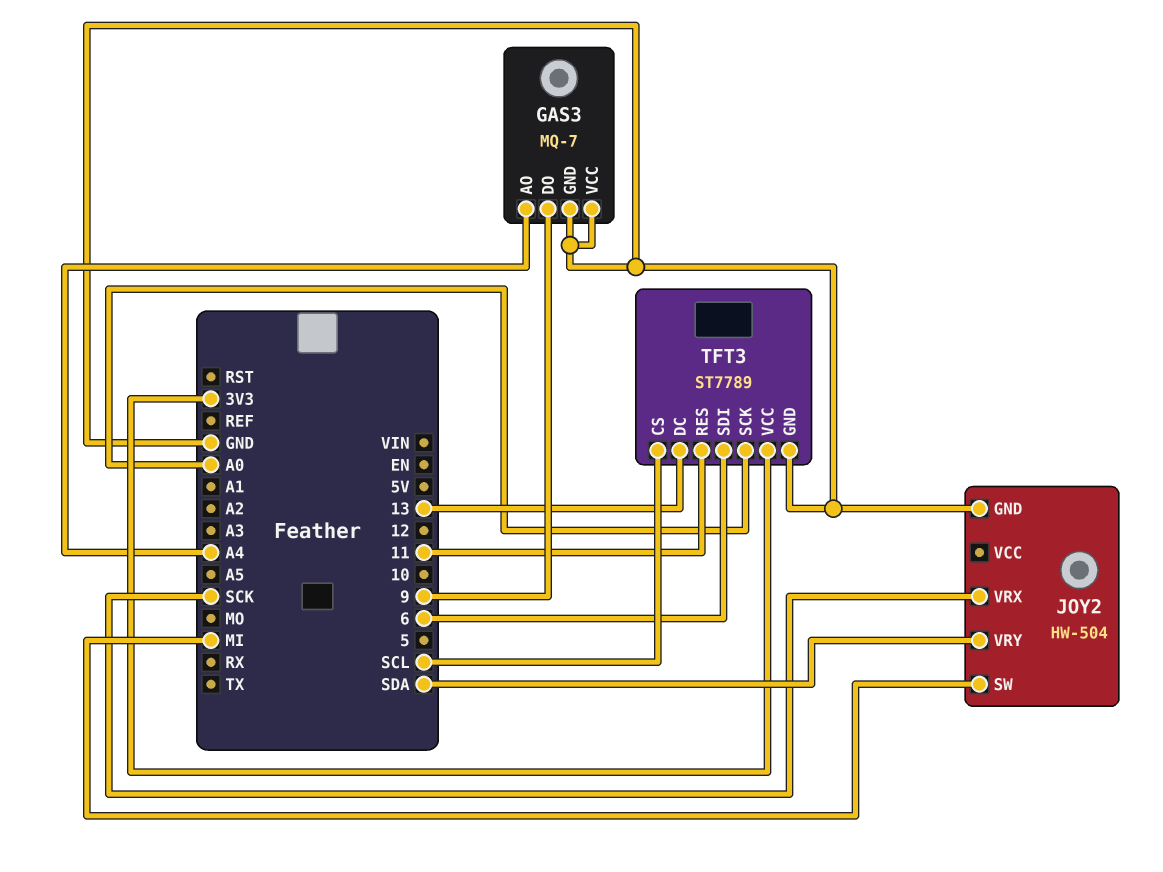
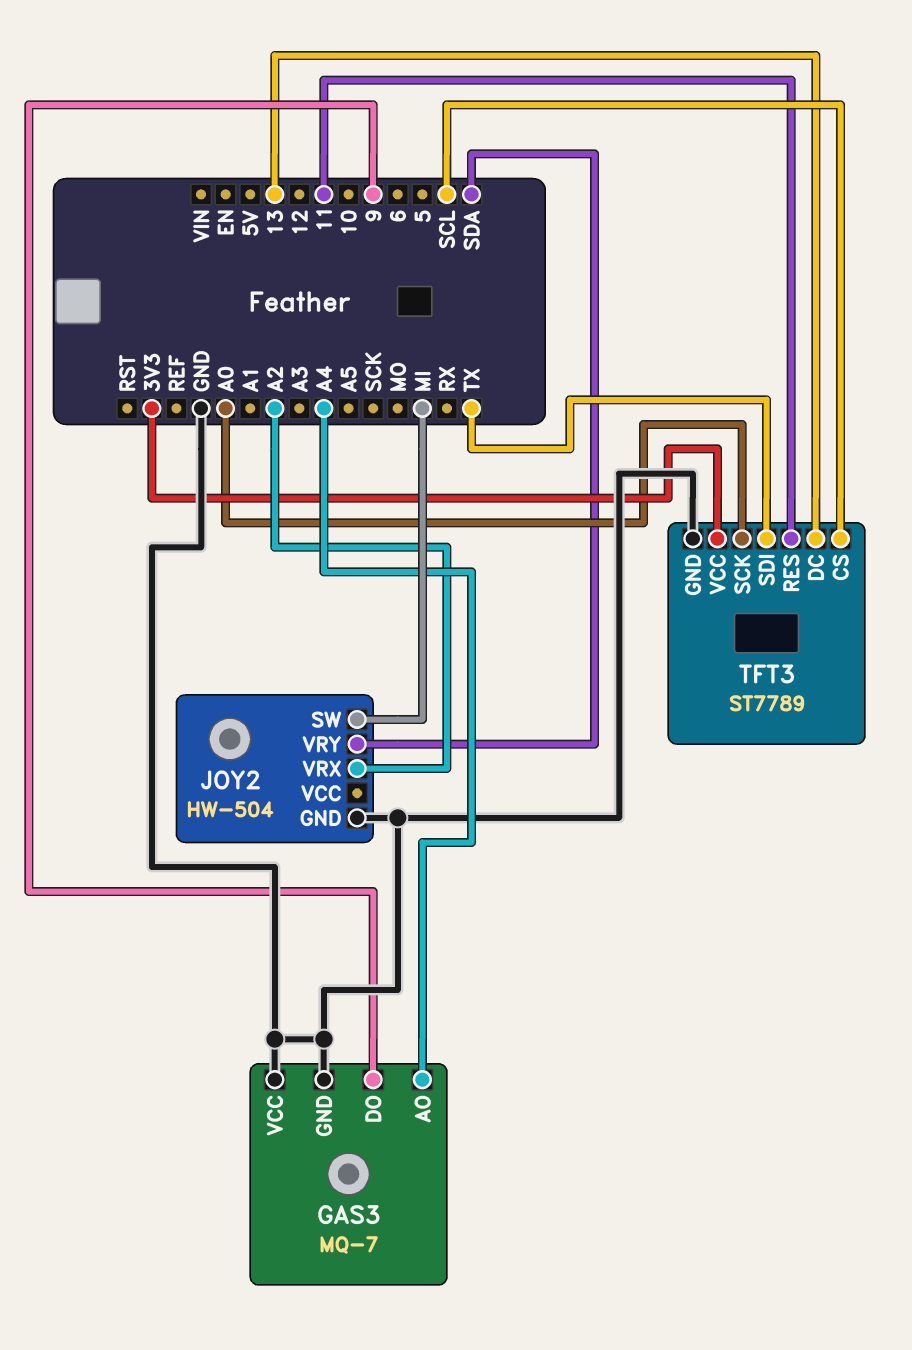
JOY2 pin VRX: SCK -> A2
TFT3 pin SDI: 6 -> TX

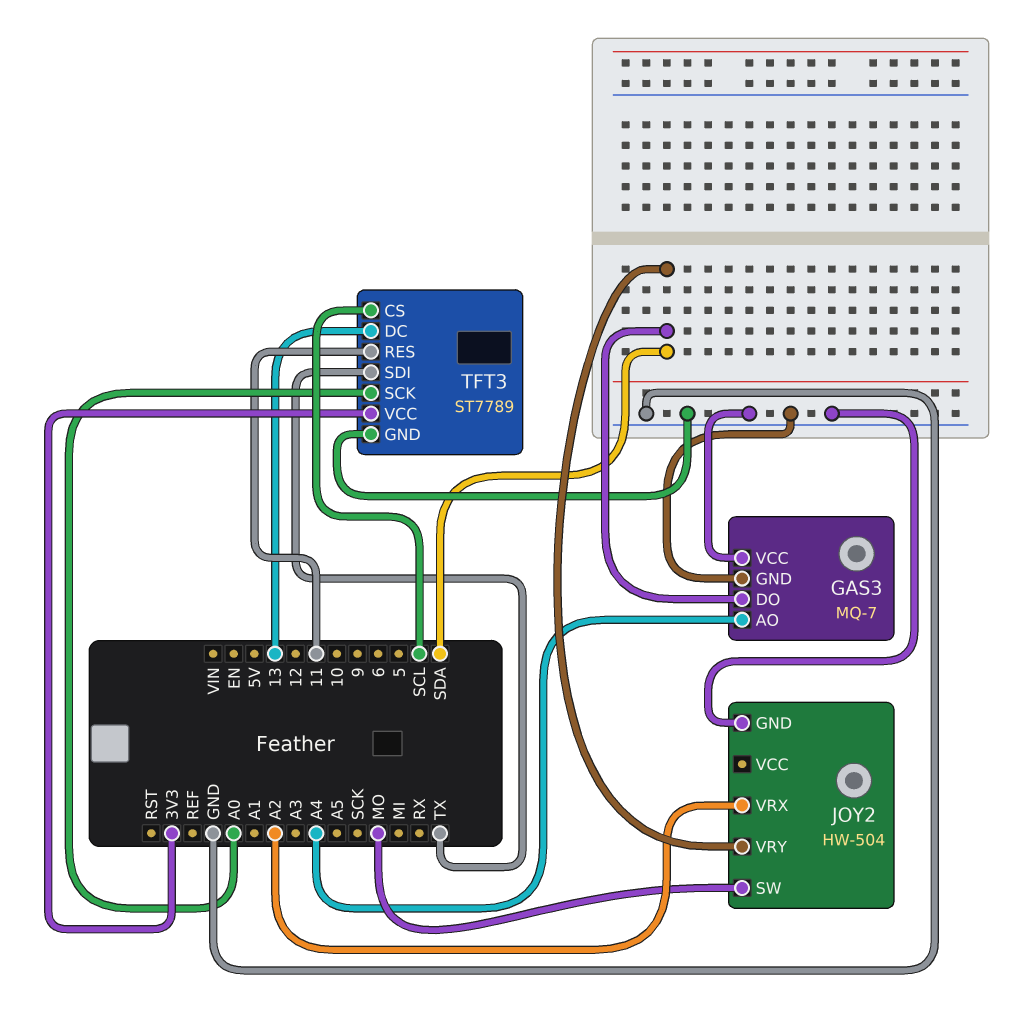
GAS3 pin DO: 9 -> SDA
JOY2 pin SW: MI -> MO

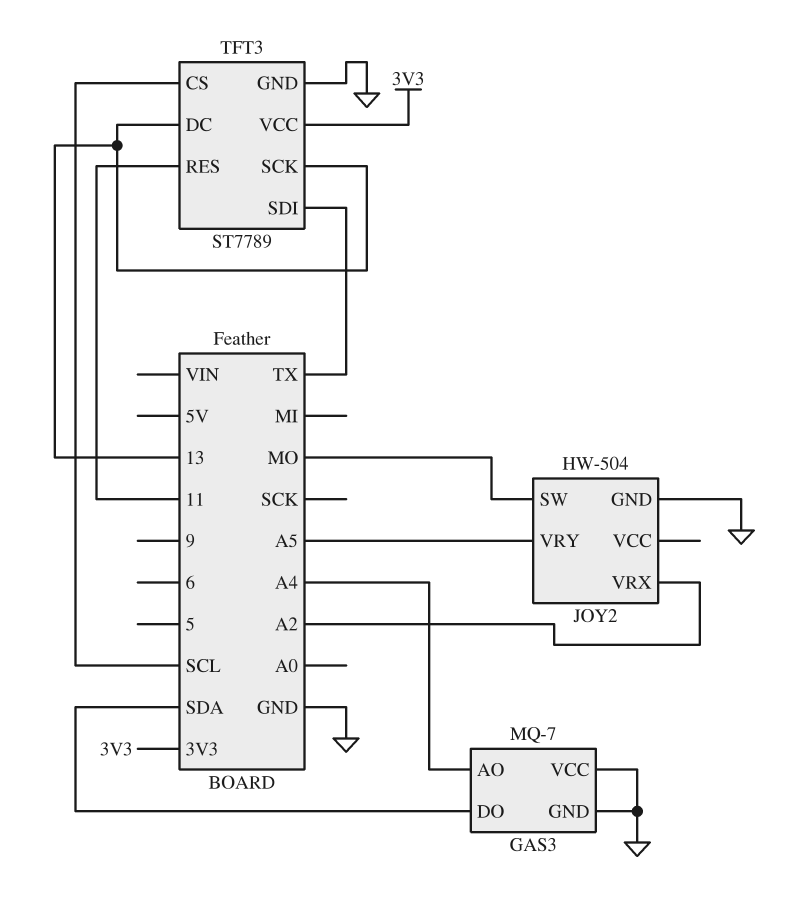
JOY2 pin VRY: SDA -> A5
TFT3 pin SCK: A0 -> 13

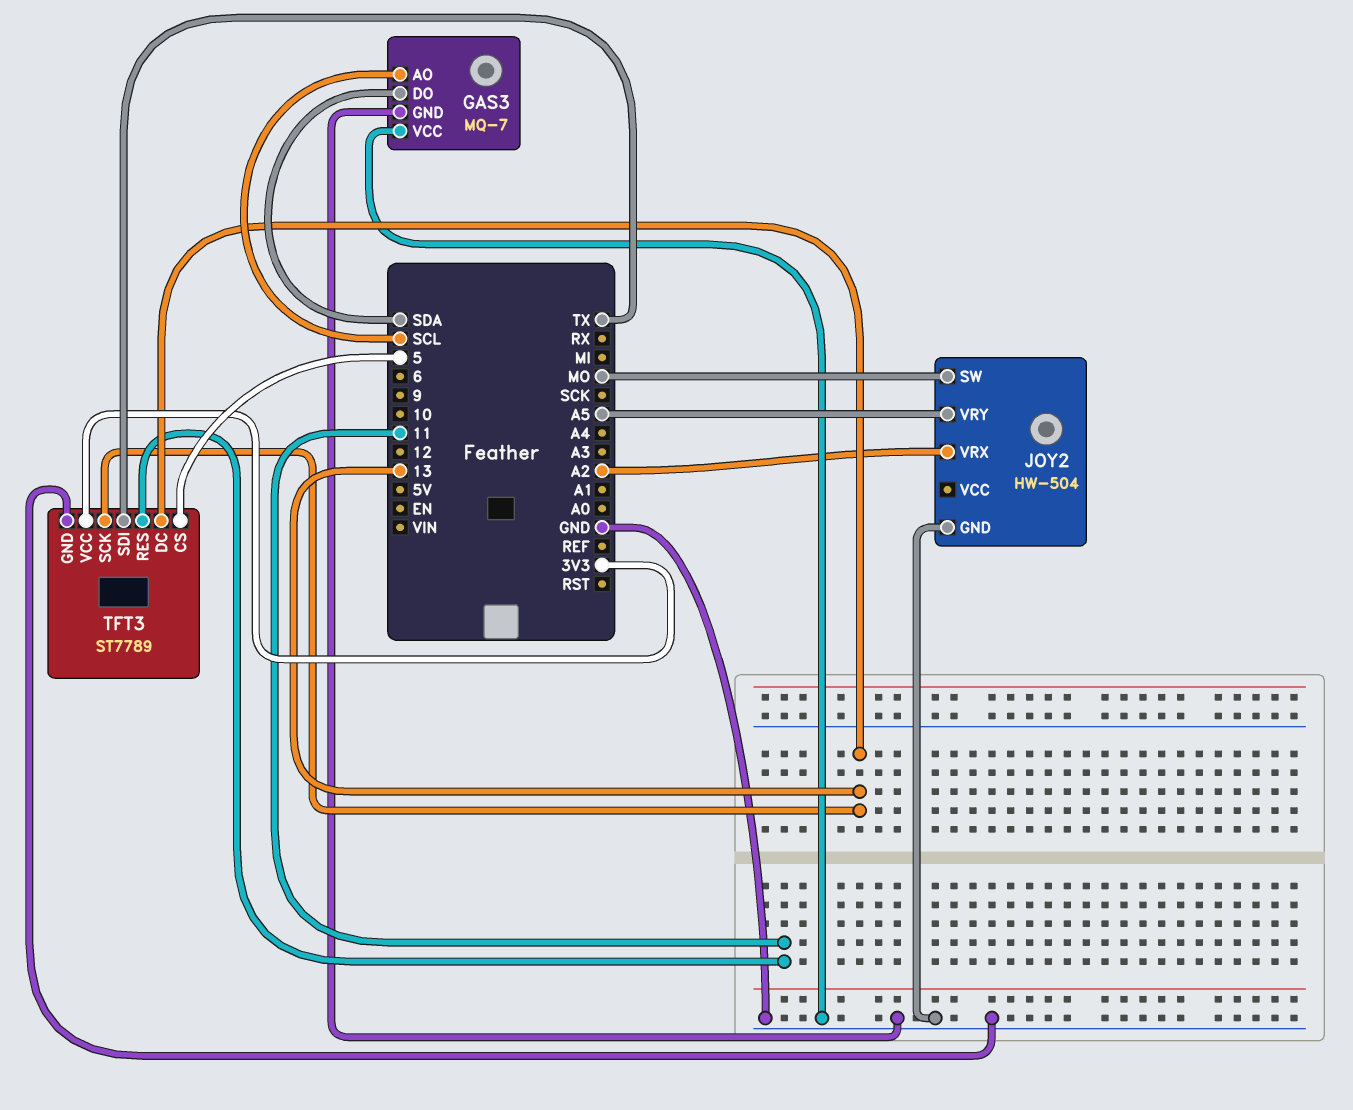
GAS3 pin AO: A4 -> SCL
TFT3 pin CS: SCL -> 5

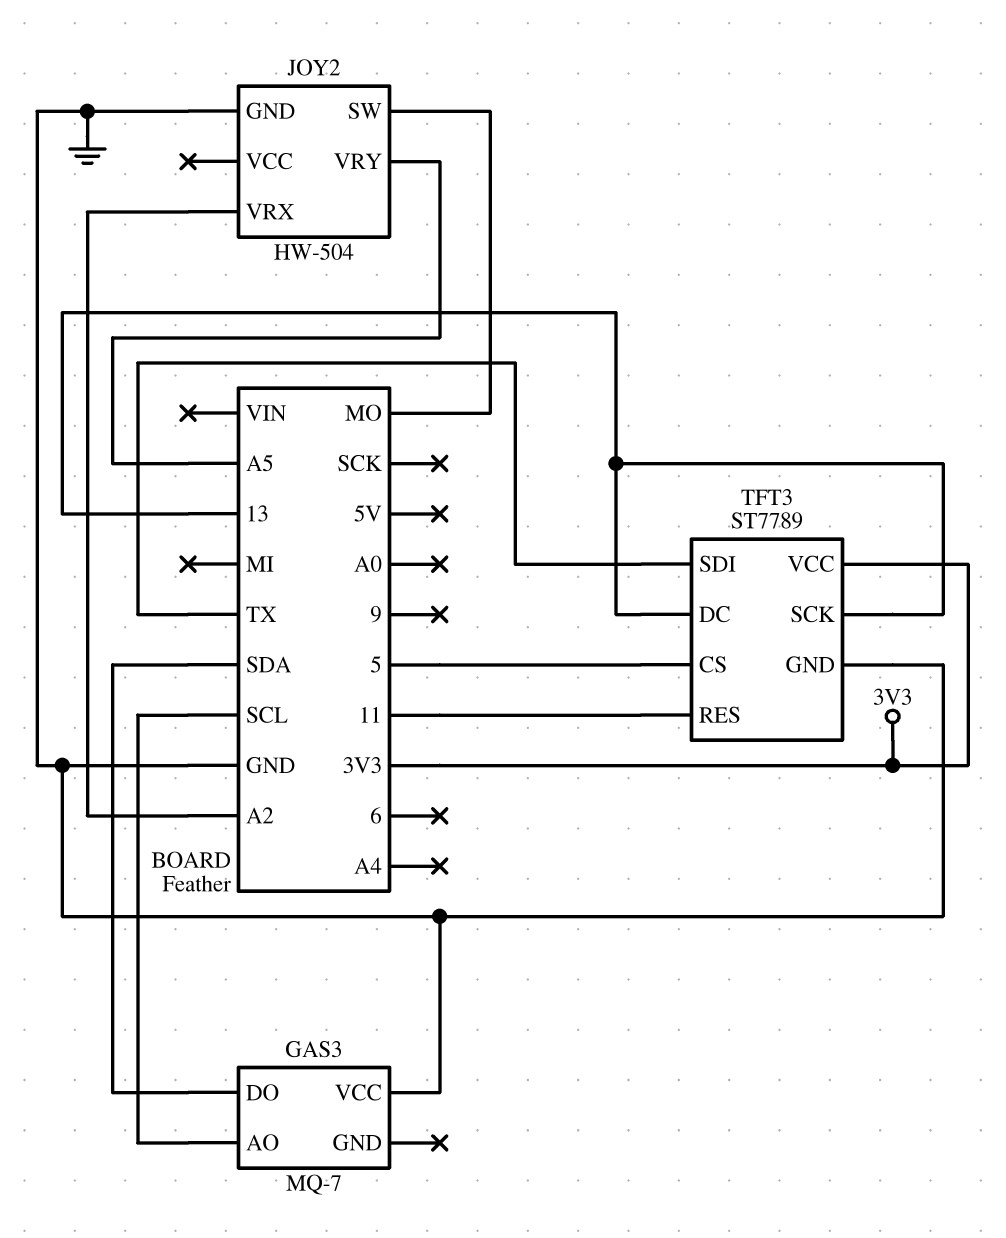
GAS3 pin GND: GND -> none

